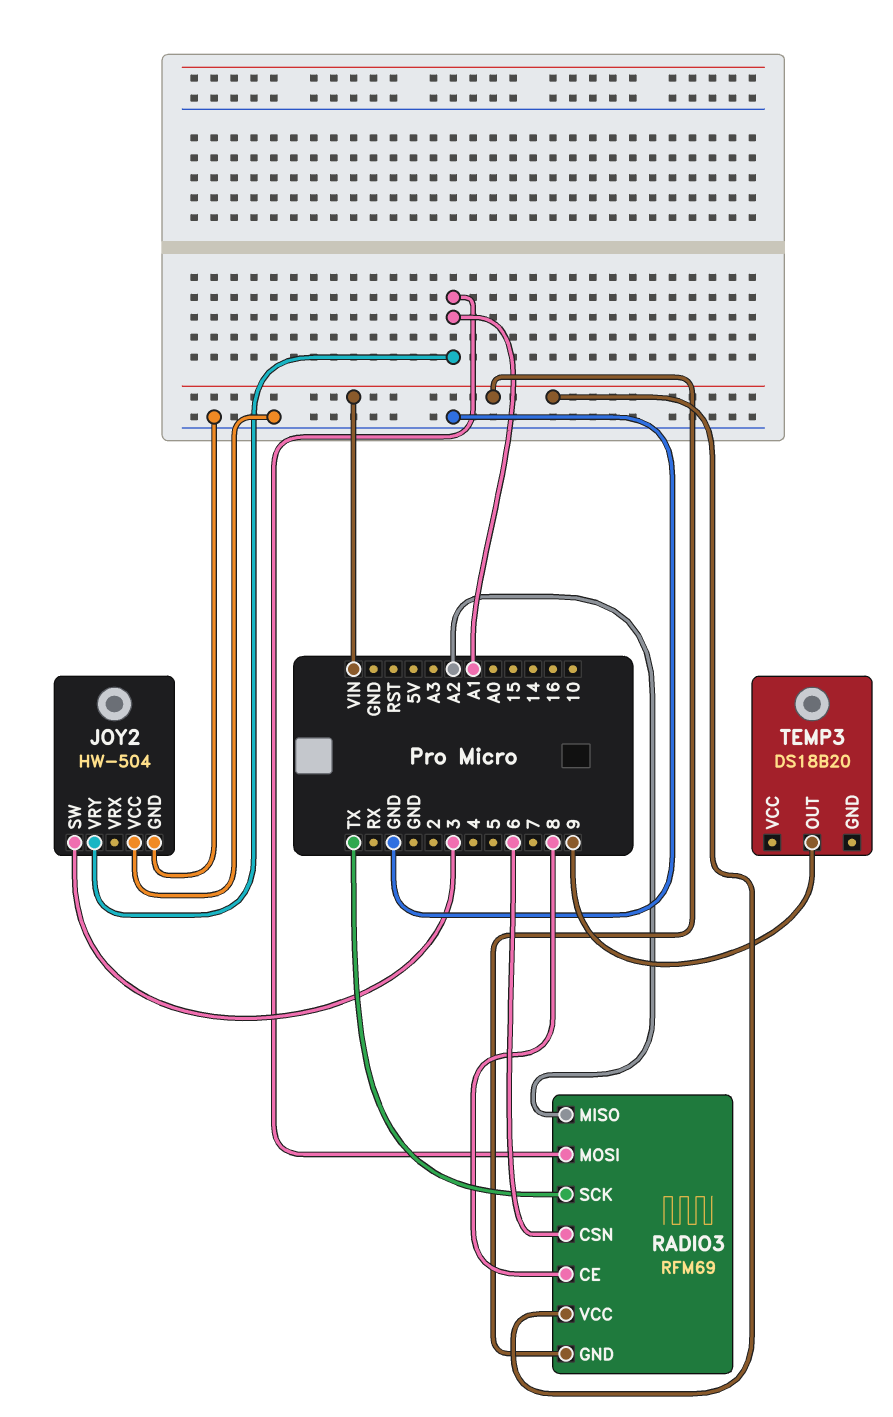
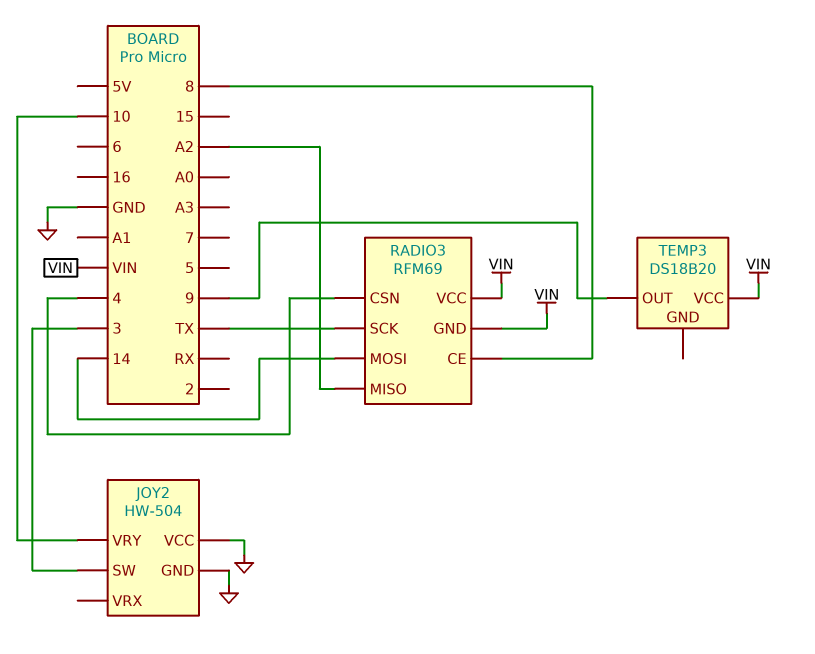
JOY2 pin VRY: A1 -> 10
RADIO3 pin CSN: 6 -> 4
RADIO3 pin MOSI: A1 -> 14
TEMP3 pin VCC: none -> VIN

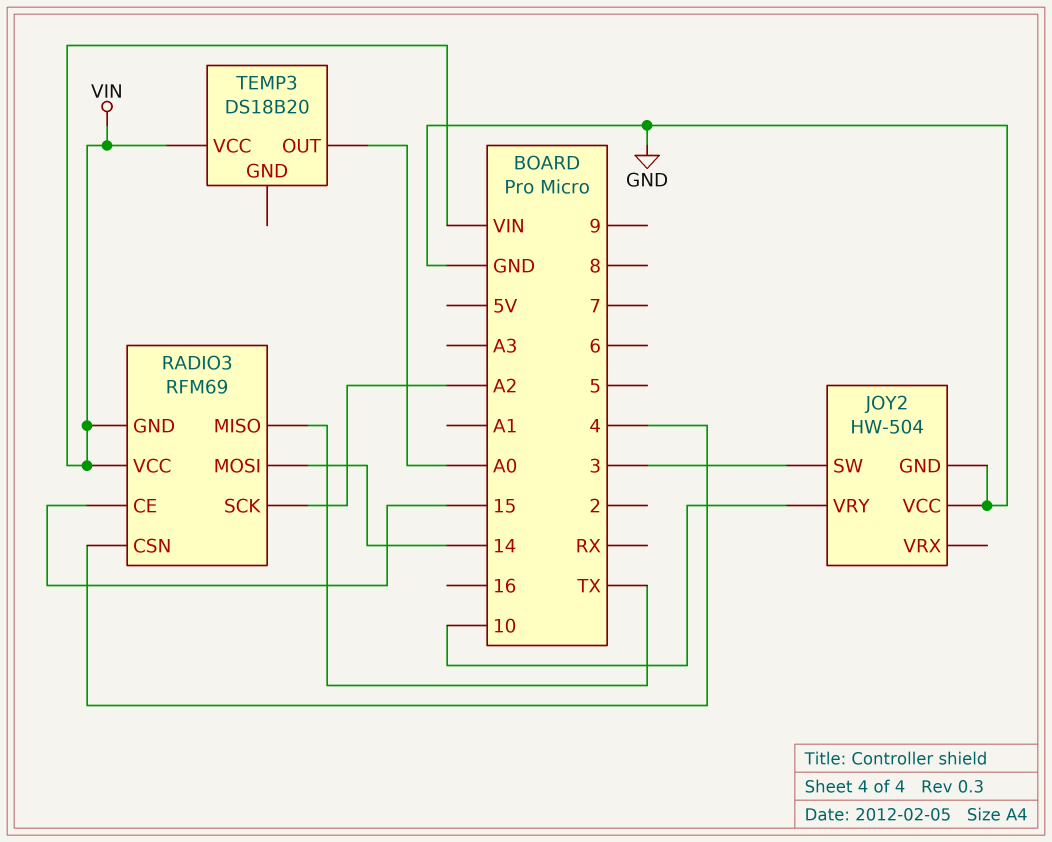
RADIO3 pin CE: 8 -> 15
RADIO3 pin MISO: A2 -> TX
RADIO3 pin SCK: TX -> A2
TEMP3 pin OUT: 9 -> A0

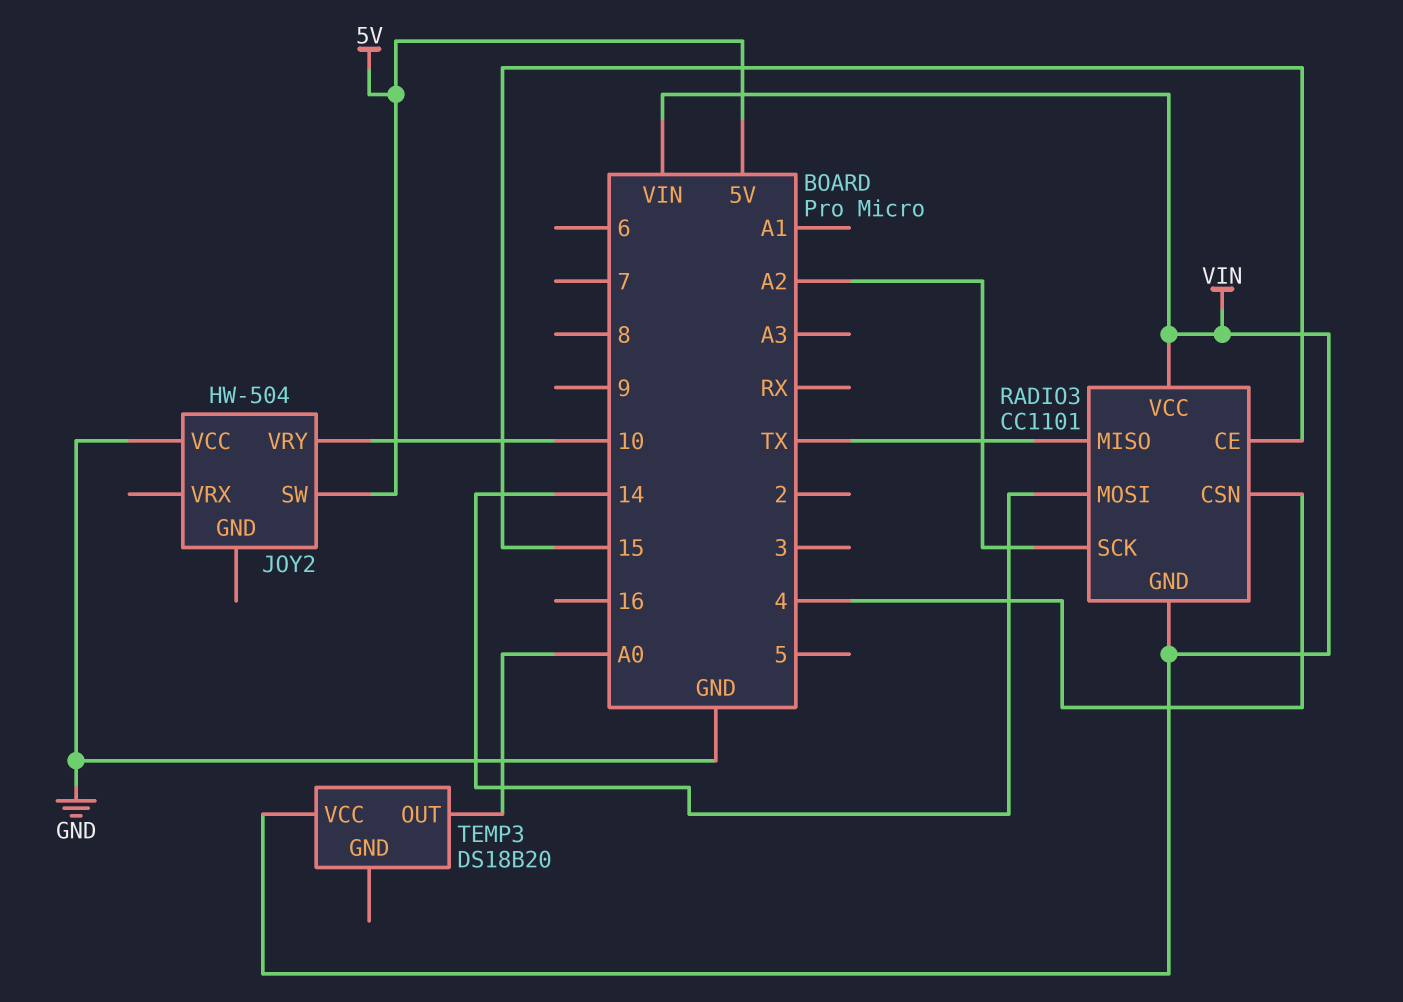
JOY2 pin GND: GND -> none
JOY2 pin SW: 3 -> 5V
RADIO3: RFM69 -> CC1101

